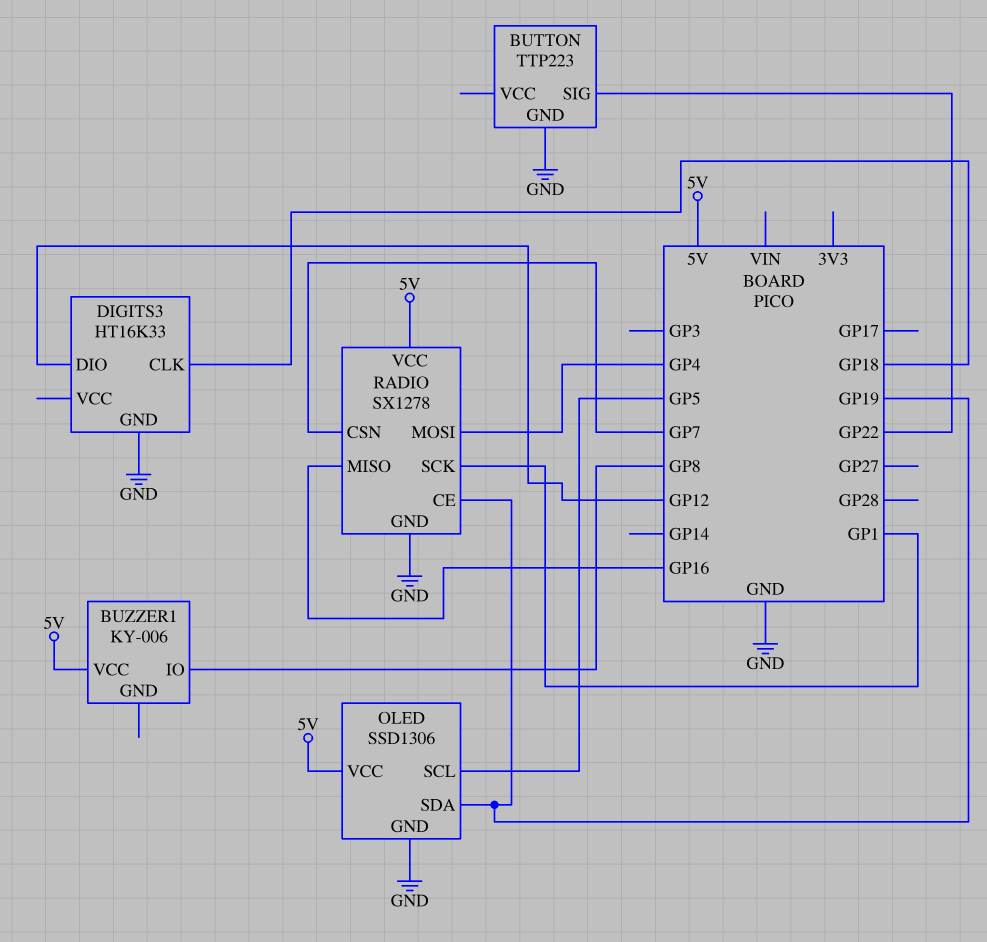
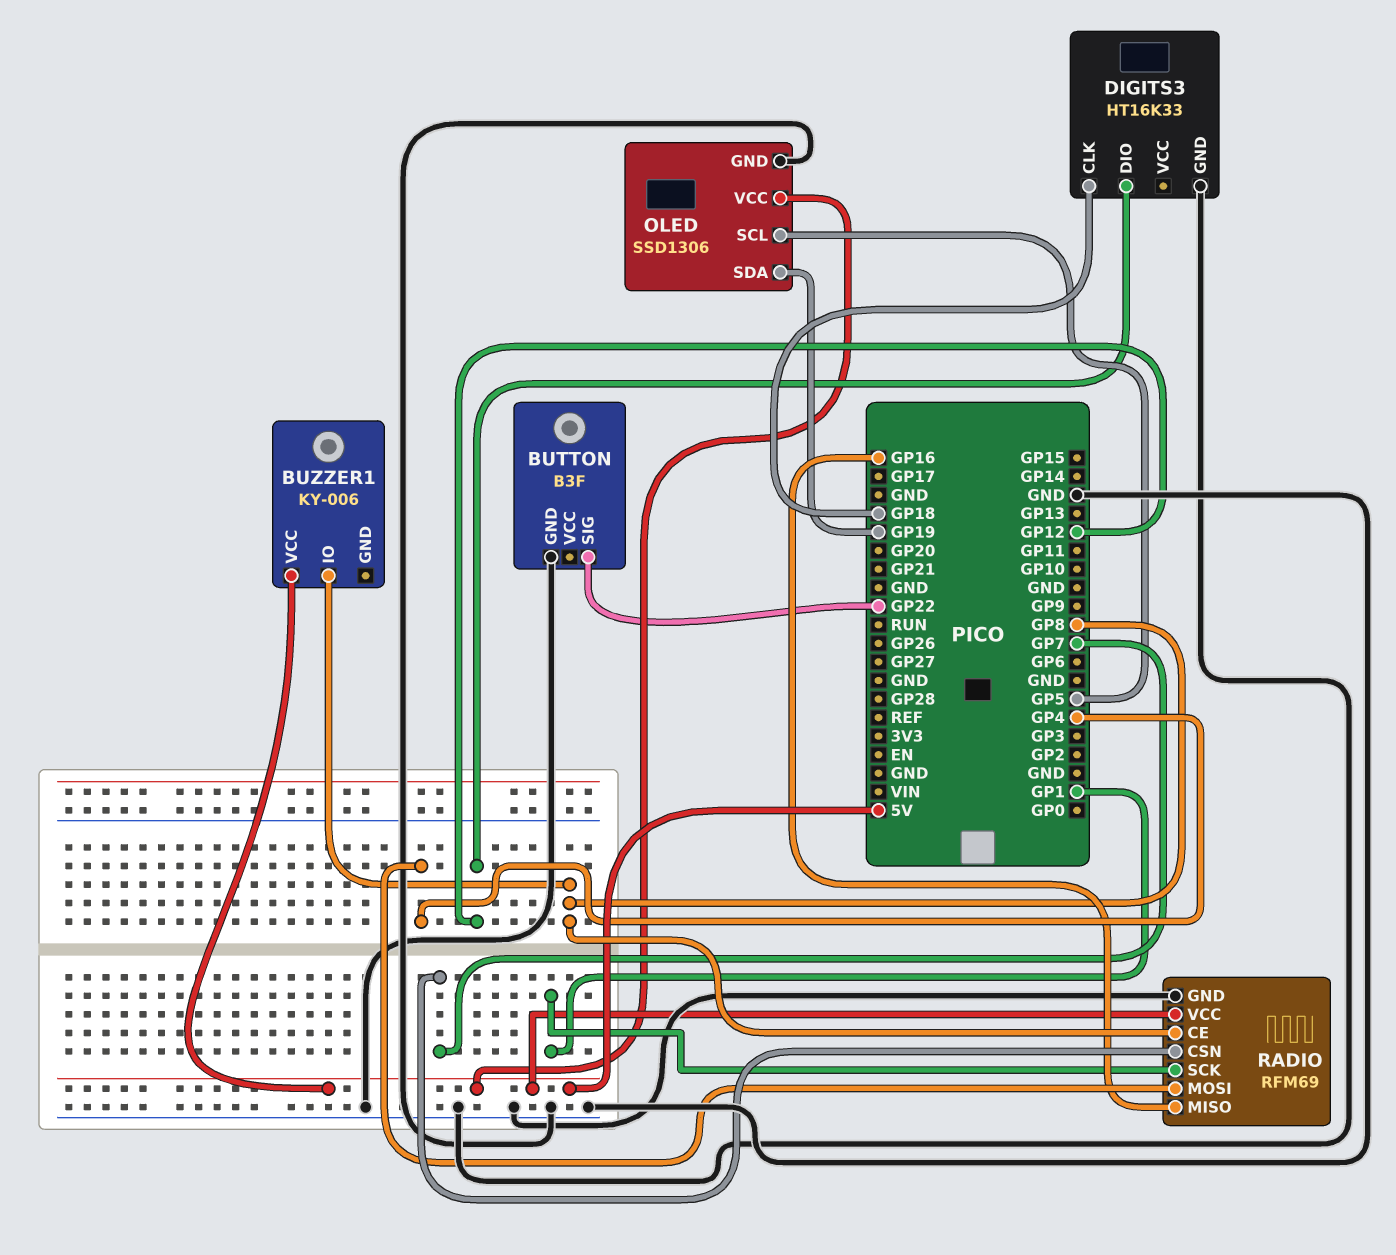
BUTTON: TTP223 -> B3F
RADIO: SX1278 -> RFM69
RADIO pin CE: GP19 -> GP8

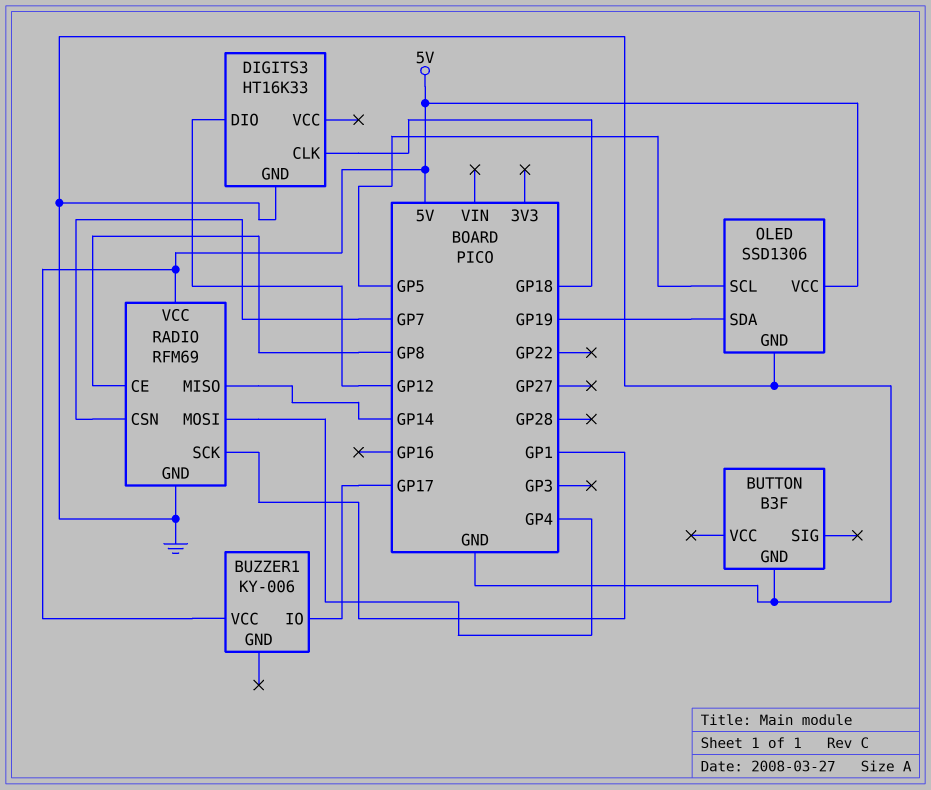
BUTTON pin SIG: GP22 -> none
BUZZER1 pin IO: GP8 -> GP17
RADIO pin MISO: GP16 -> GP14

